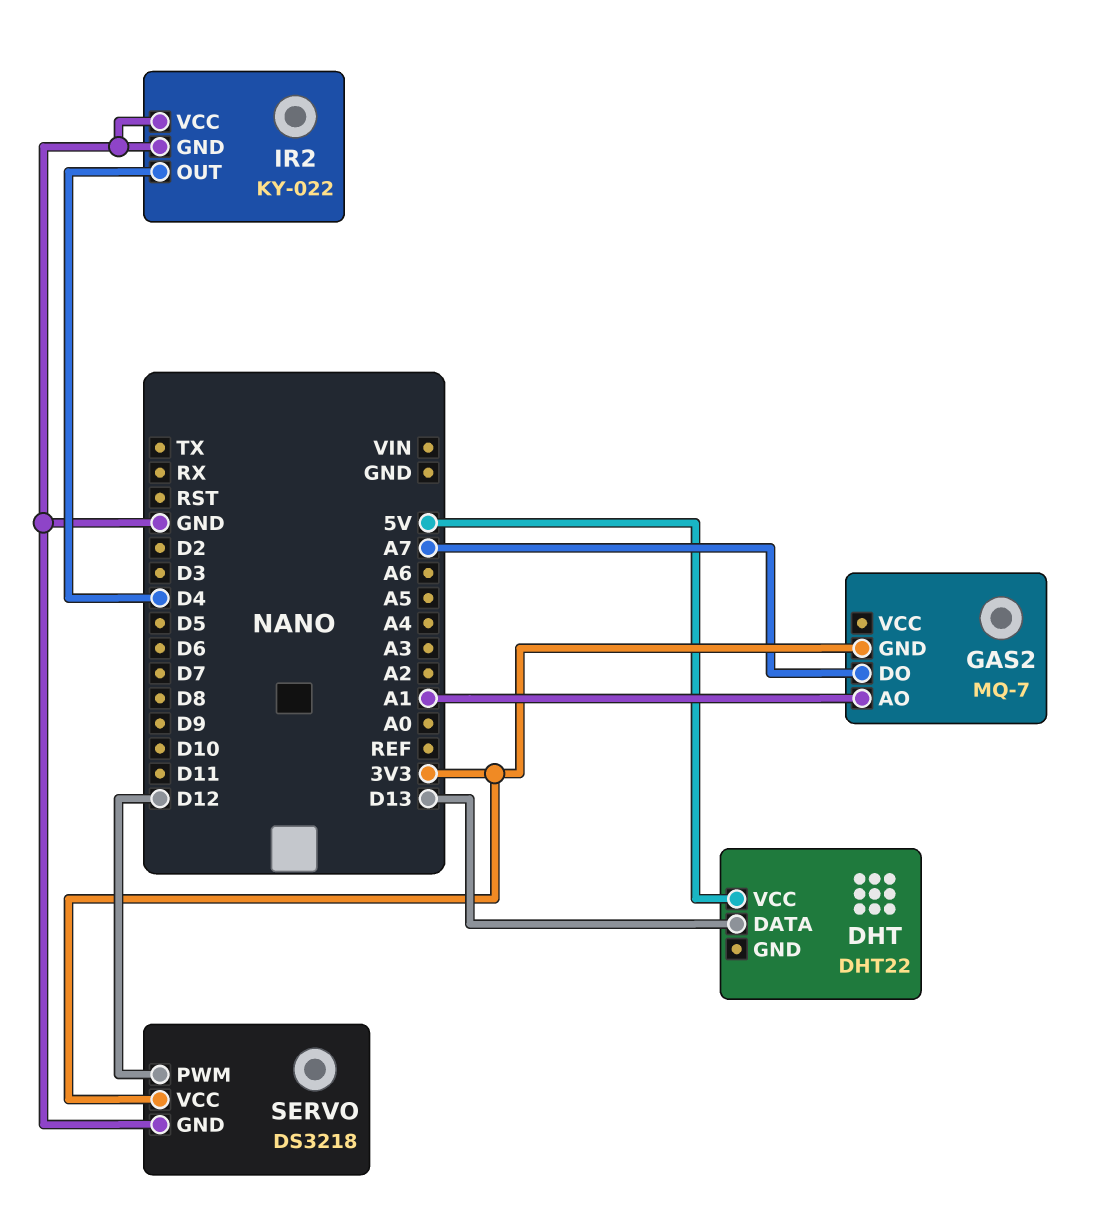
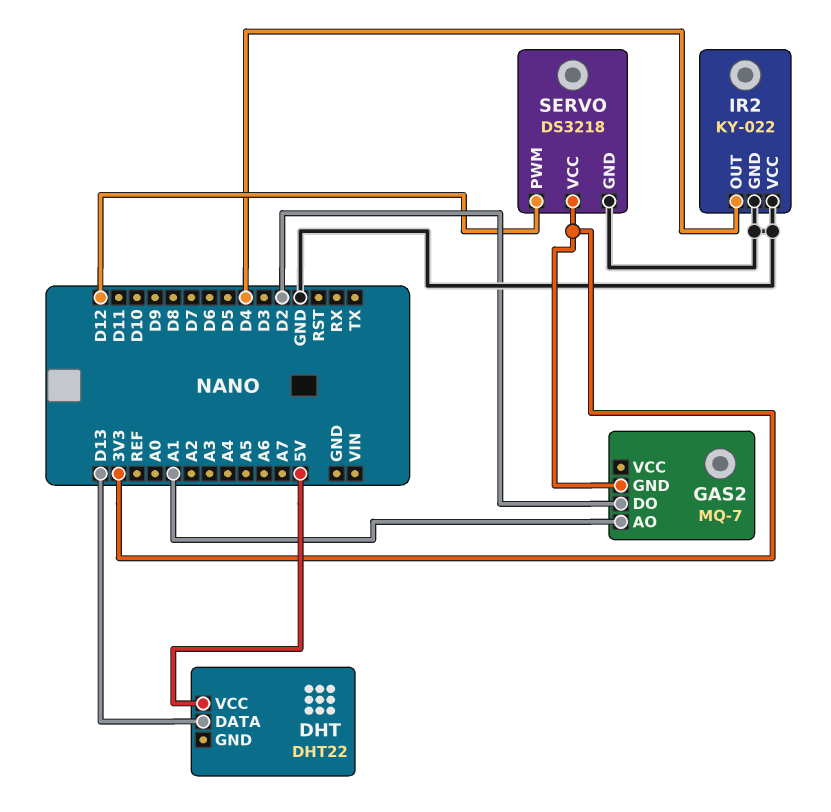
GAS2 pin DO: A7 -> D2

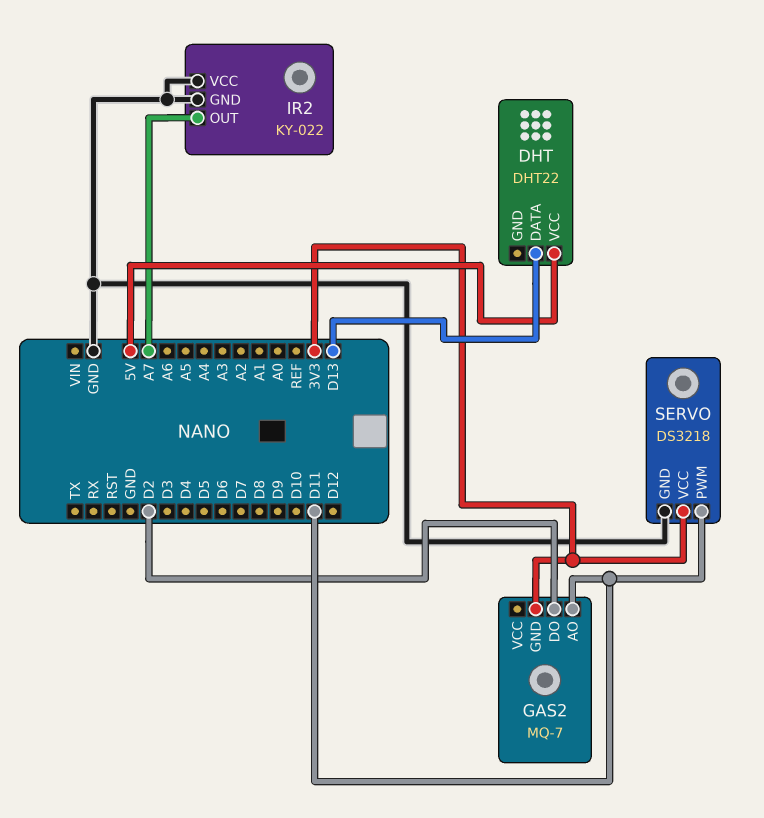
GAS2 pin AO: A1 -> D11
IR2 pin OUT: D4 -> A7
SERVO pin PWM: D12 -> D11

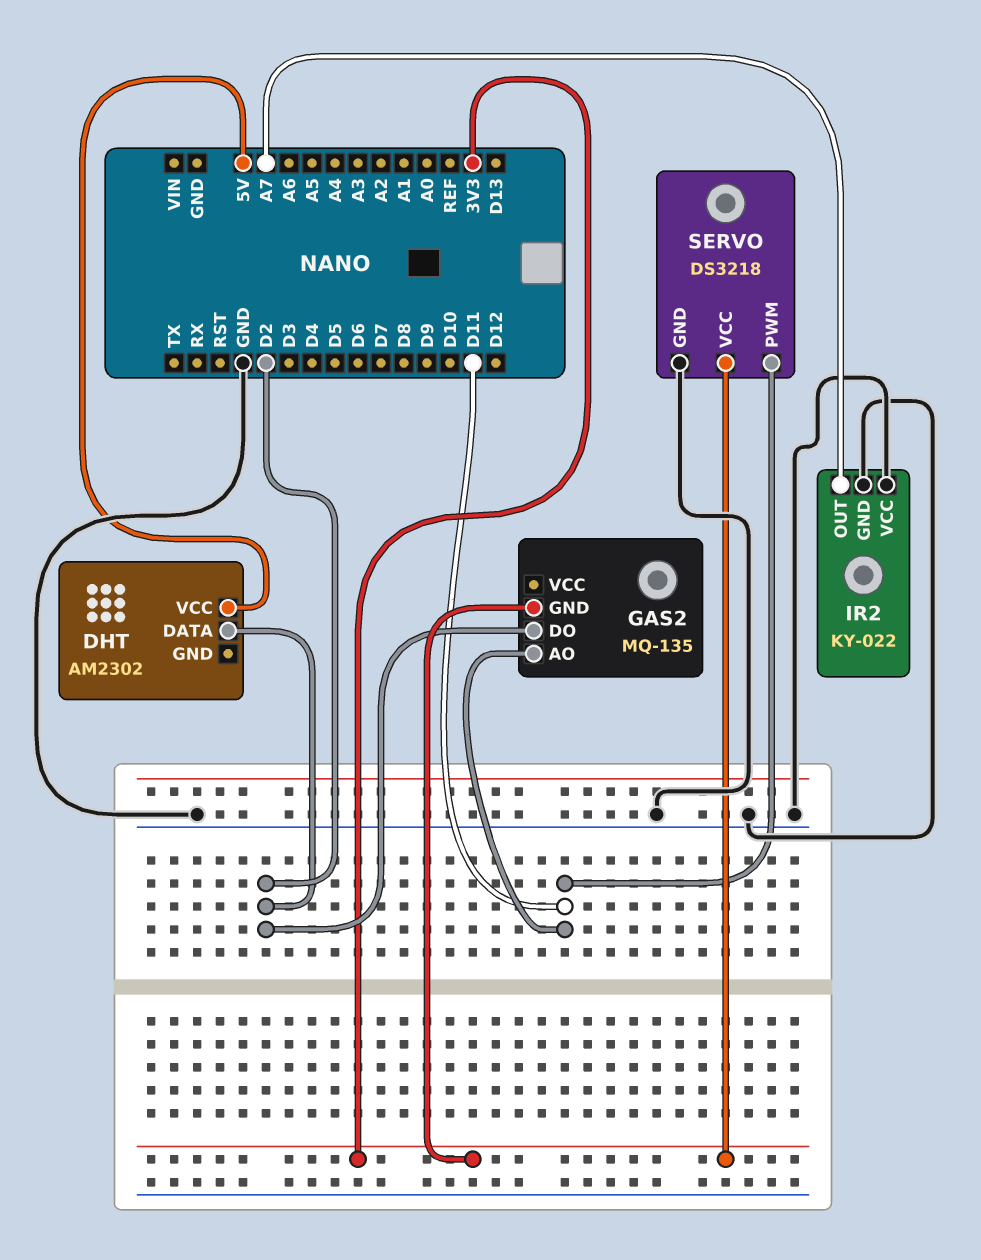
DHT: DHT22 -> AM2302
DHT pin DATA: D13 -> D2
GAS2: MQ-7 -> MQ-135

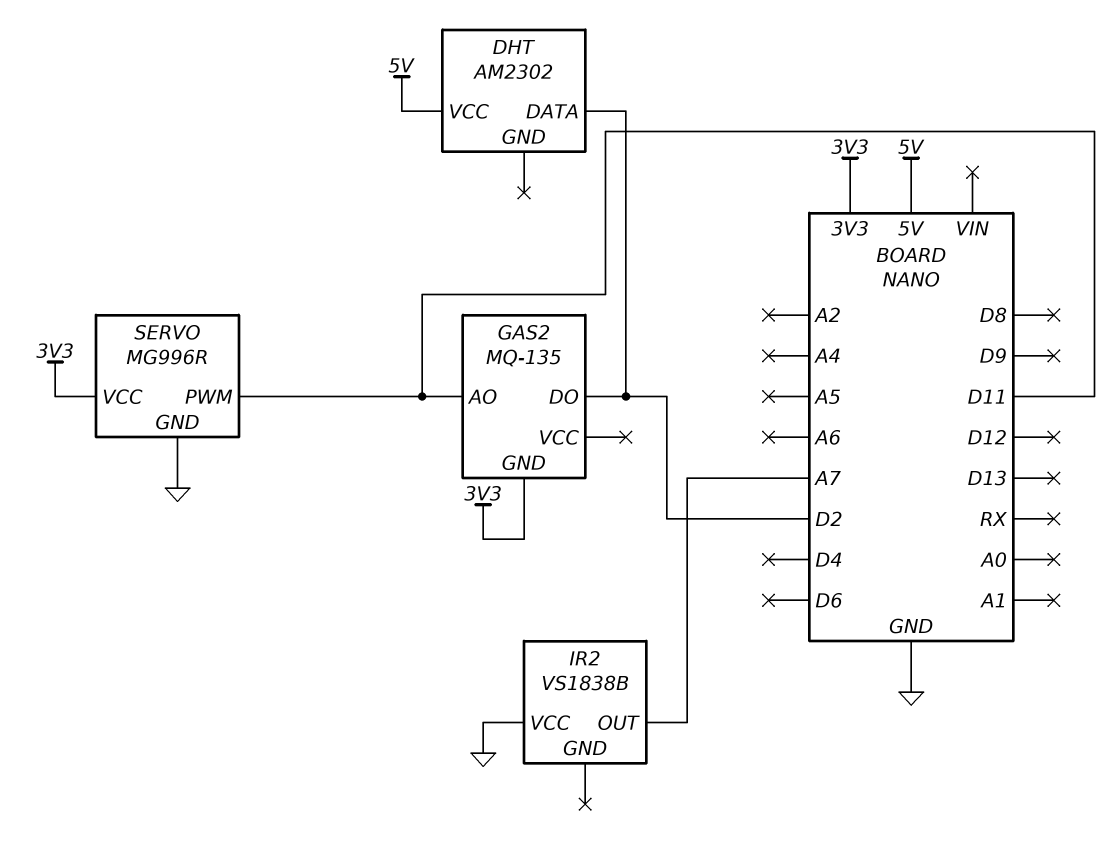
IR2: KY-022 -> VS1838B
IR2 pin GND: GND -> none
SERVO: DS3218 -> MG996R

